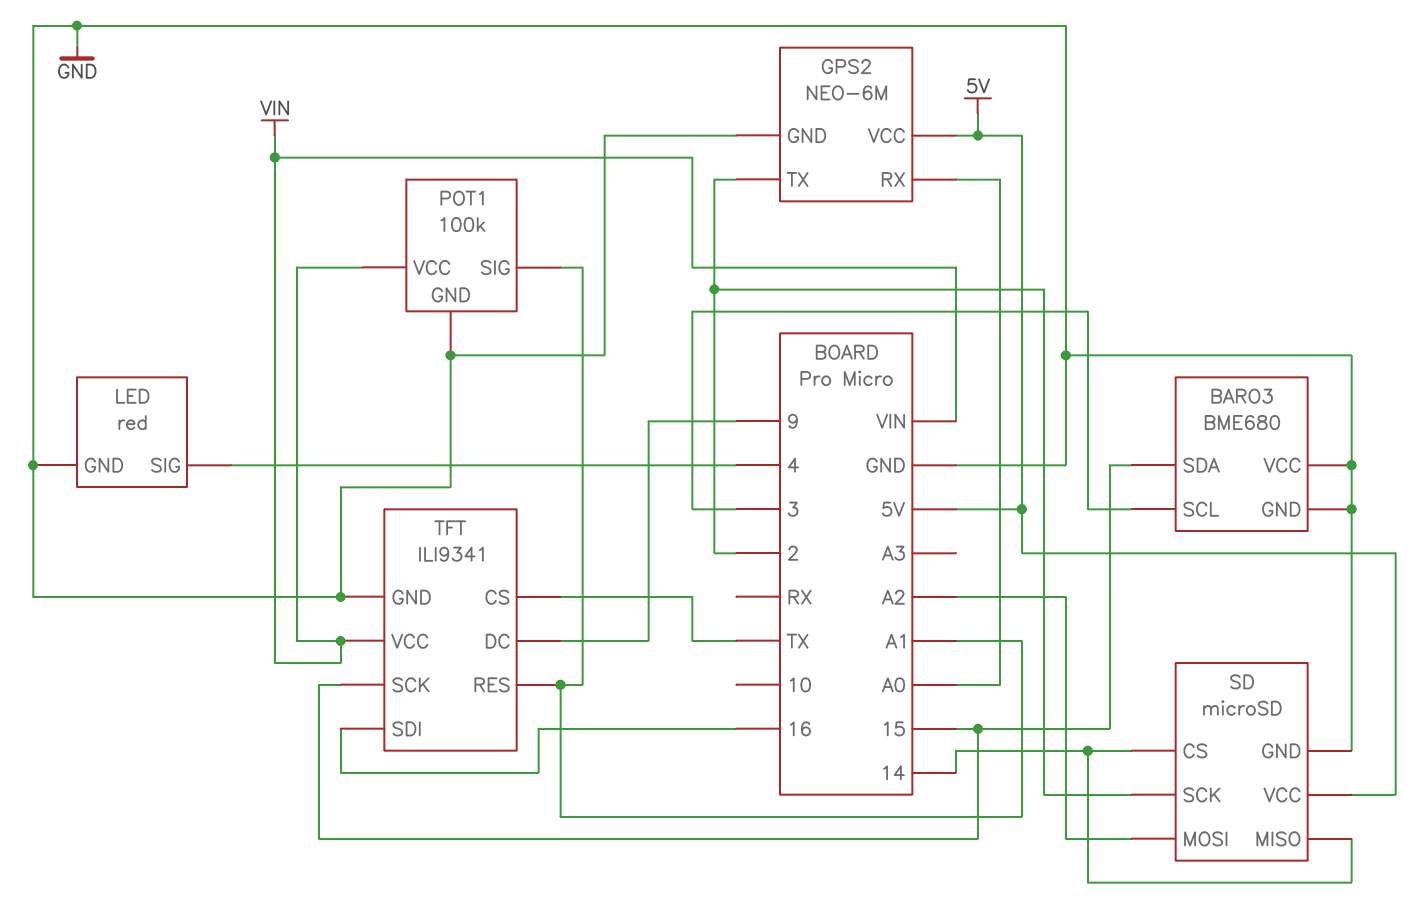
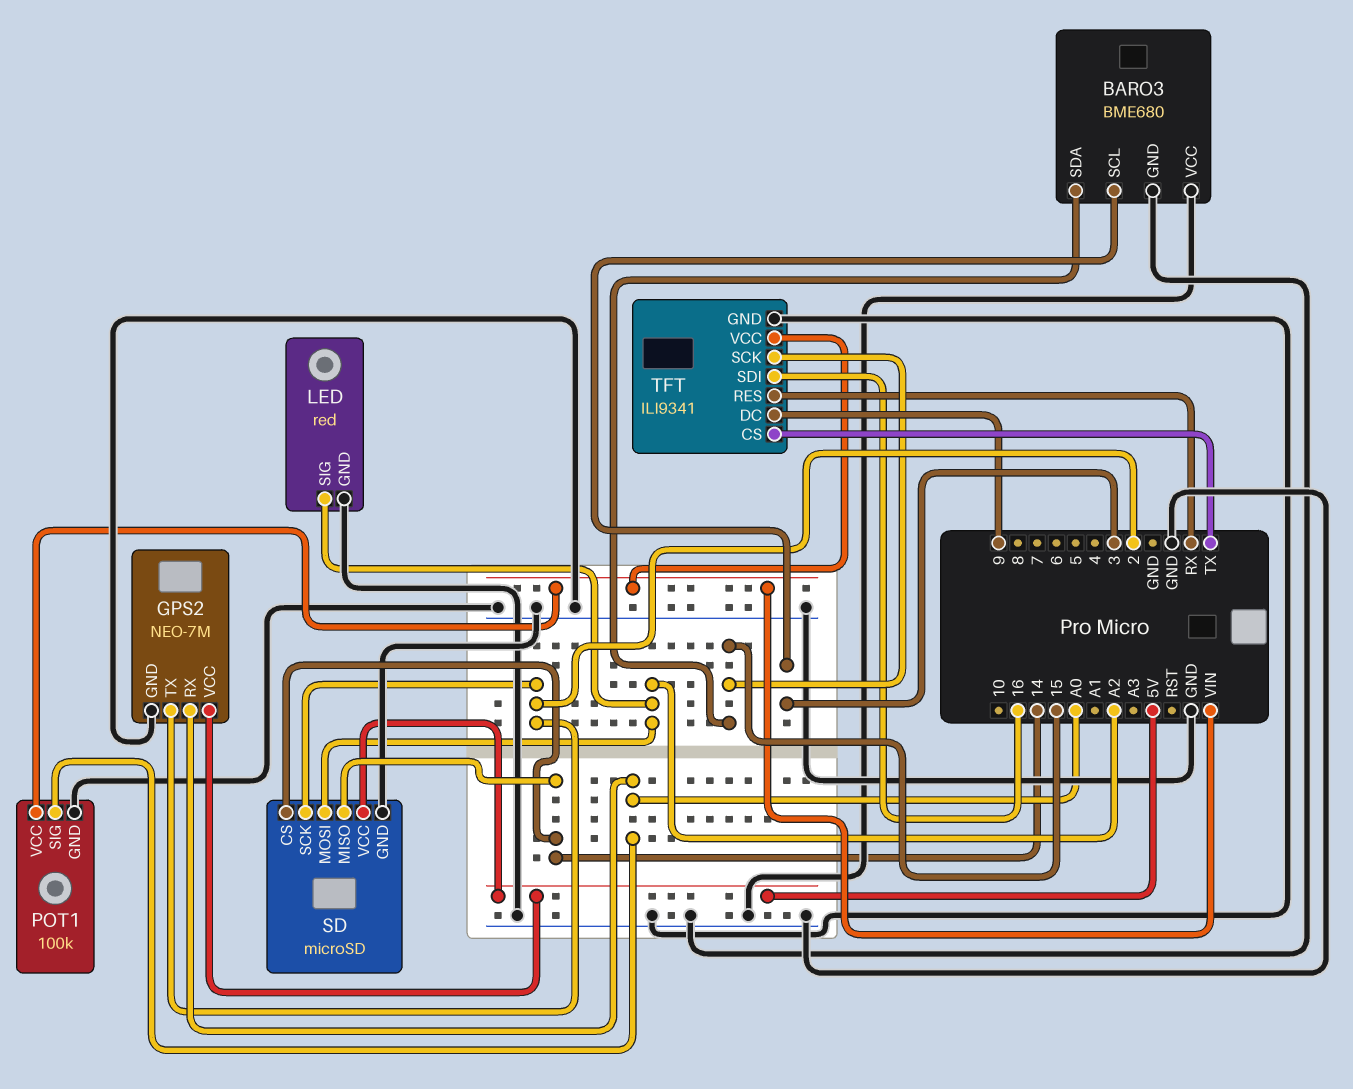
GPS2: NEO-6M -> NEO-7M
LED pin SIG: 4 -> A2
POT1 pin SIG: A1 -> A0
TFT pin RES: A1 -> RX

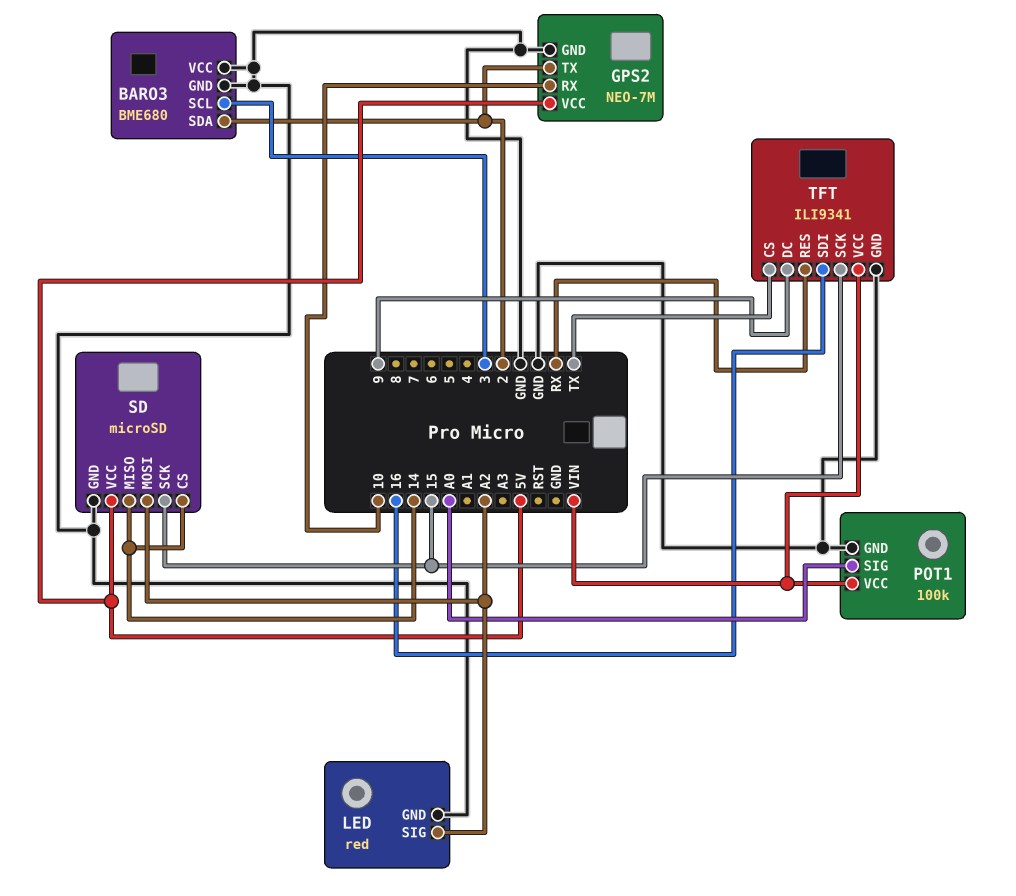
BARO3 pin SDA: 15 -> 2
GPS2 pin RX: A0 -> 10
SD pin SCK: 2 -> 15

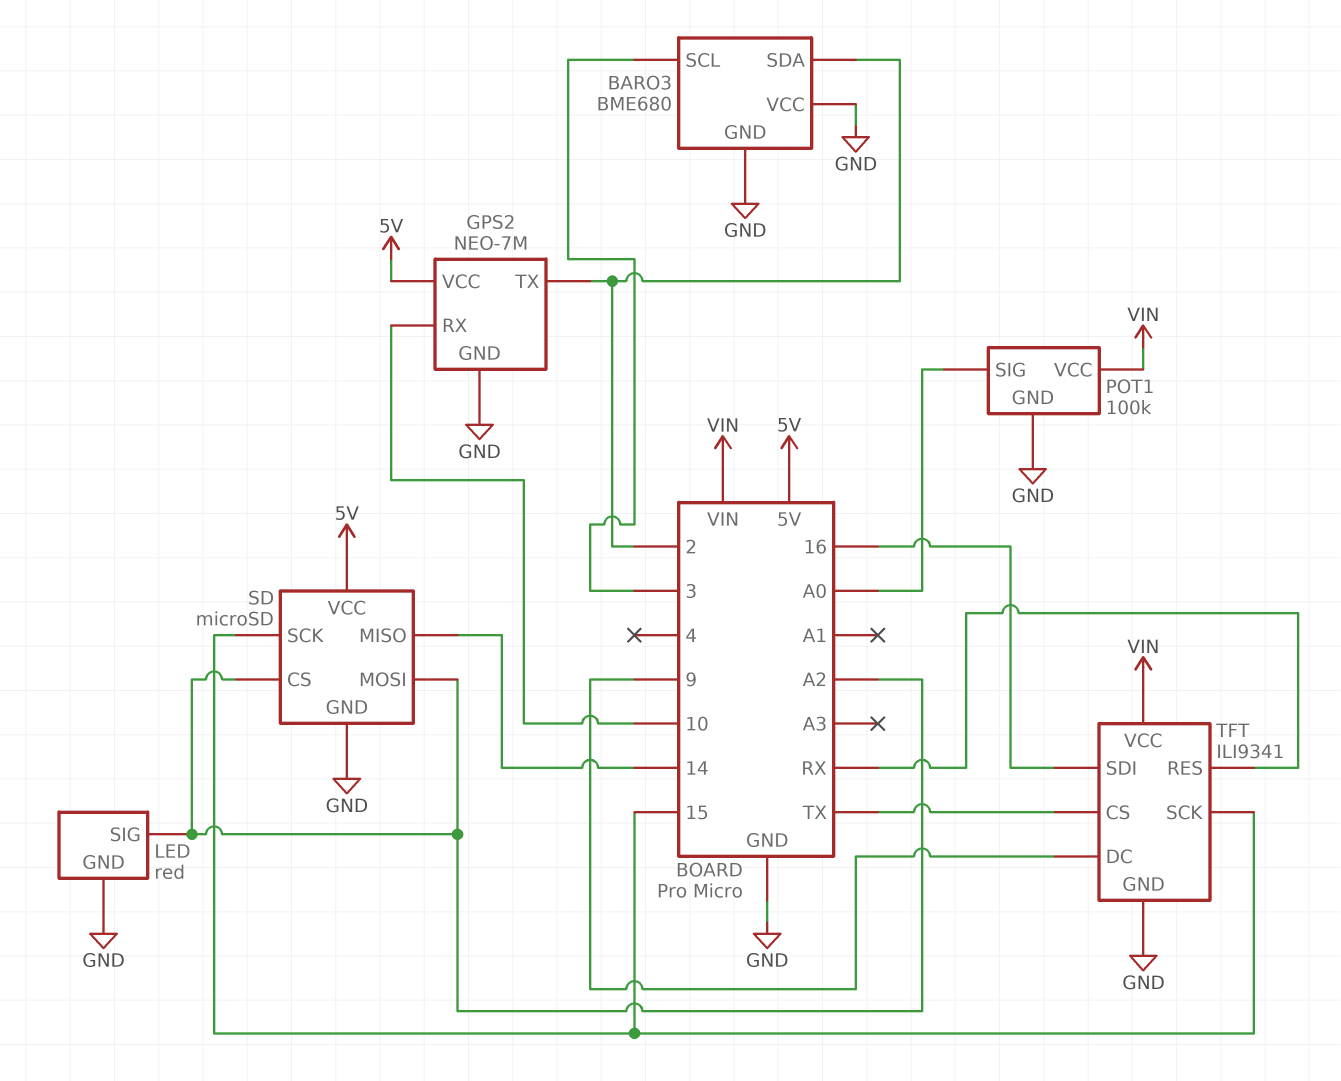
SD pin CS: 14 -> A2

